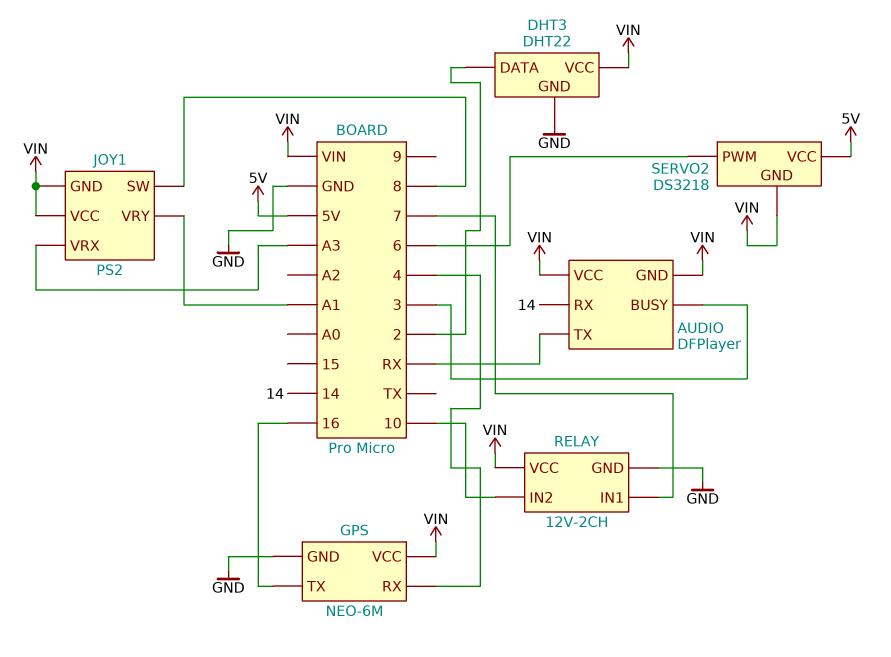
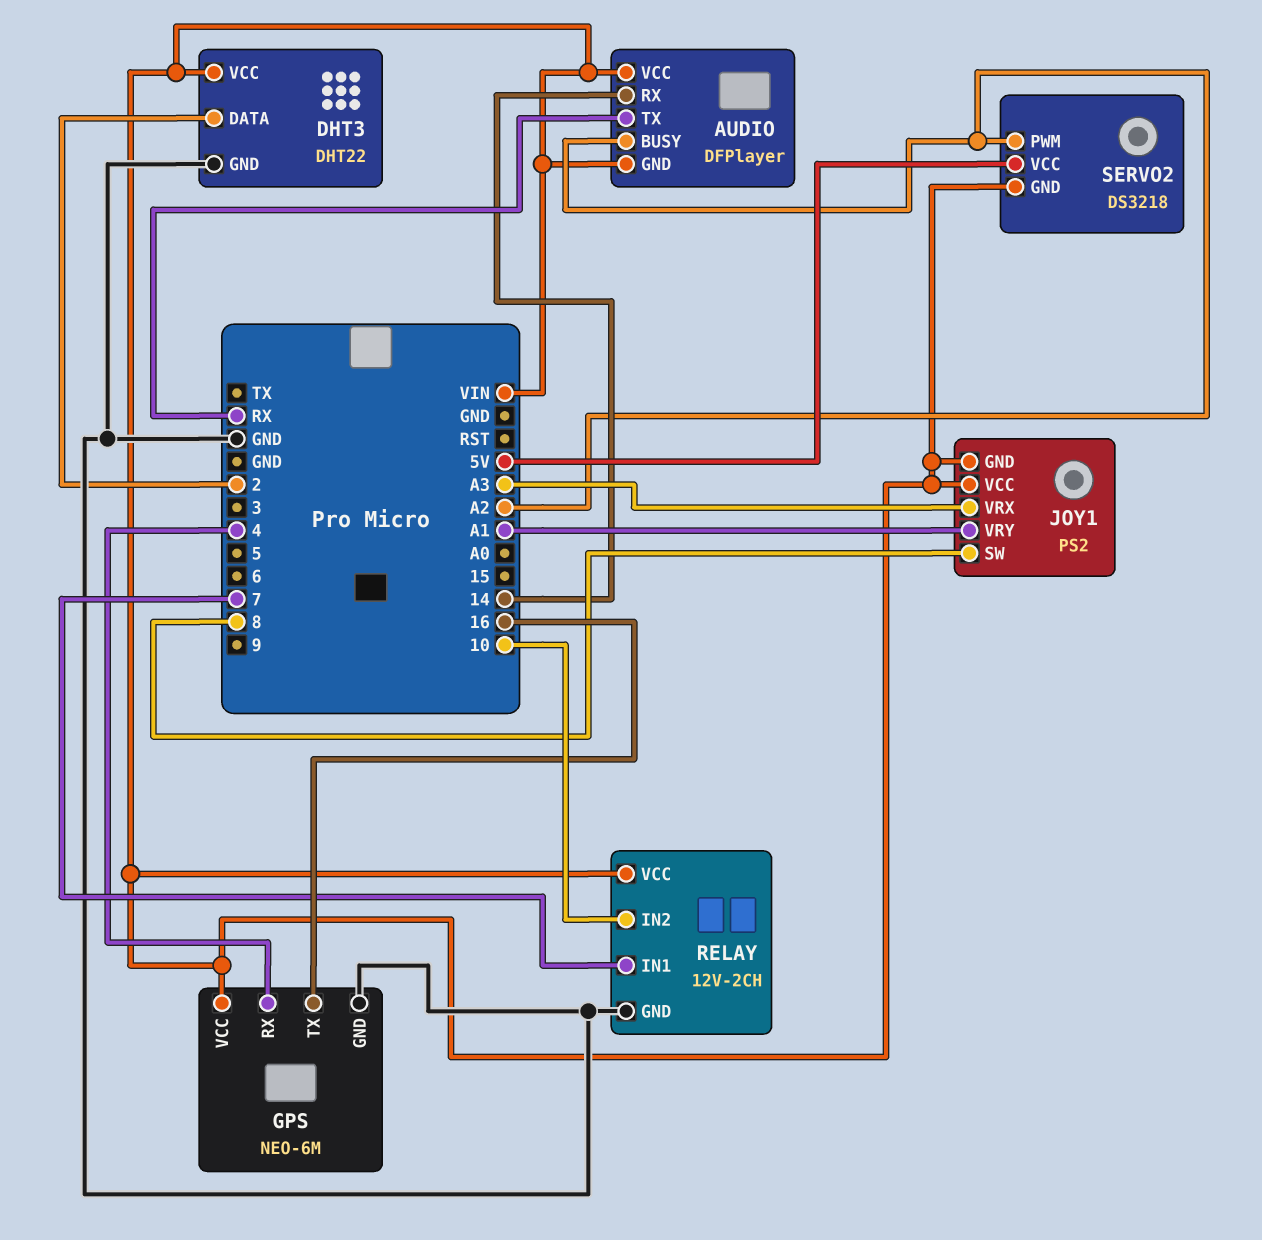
AUDIO pin BUSY: 3 -> A2
SERVO2 pin PWM: 6 -> A2

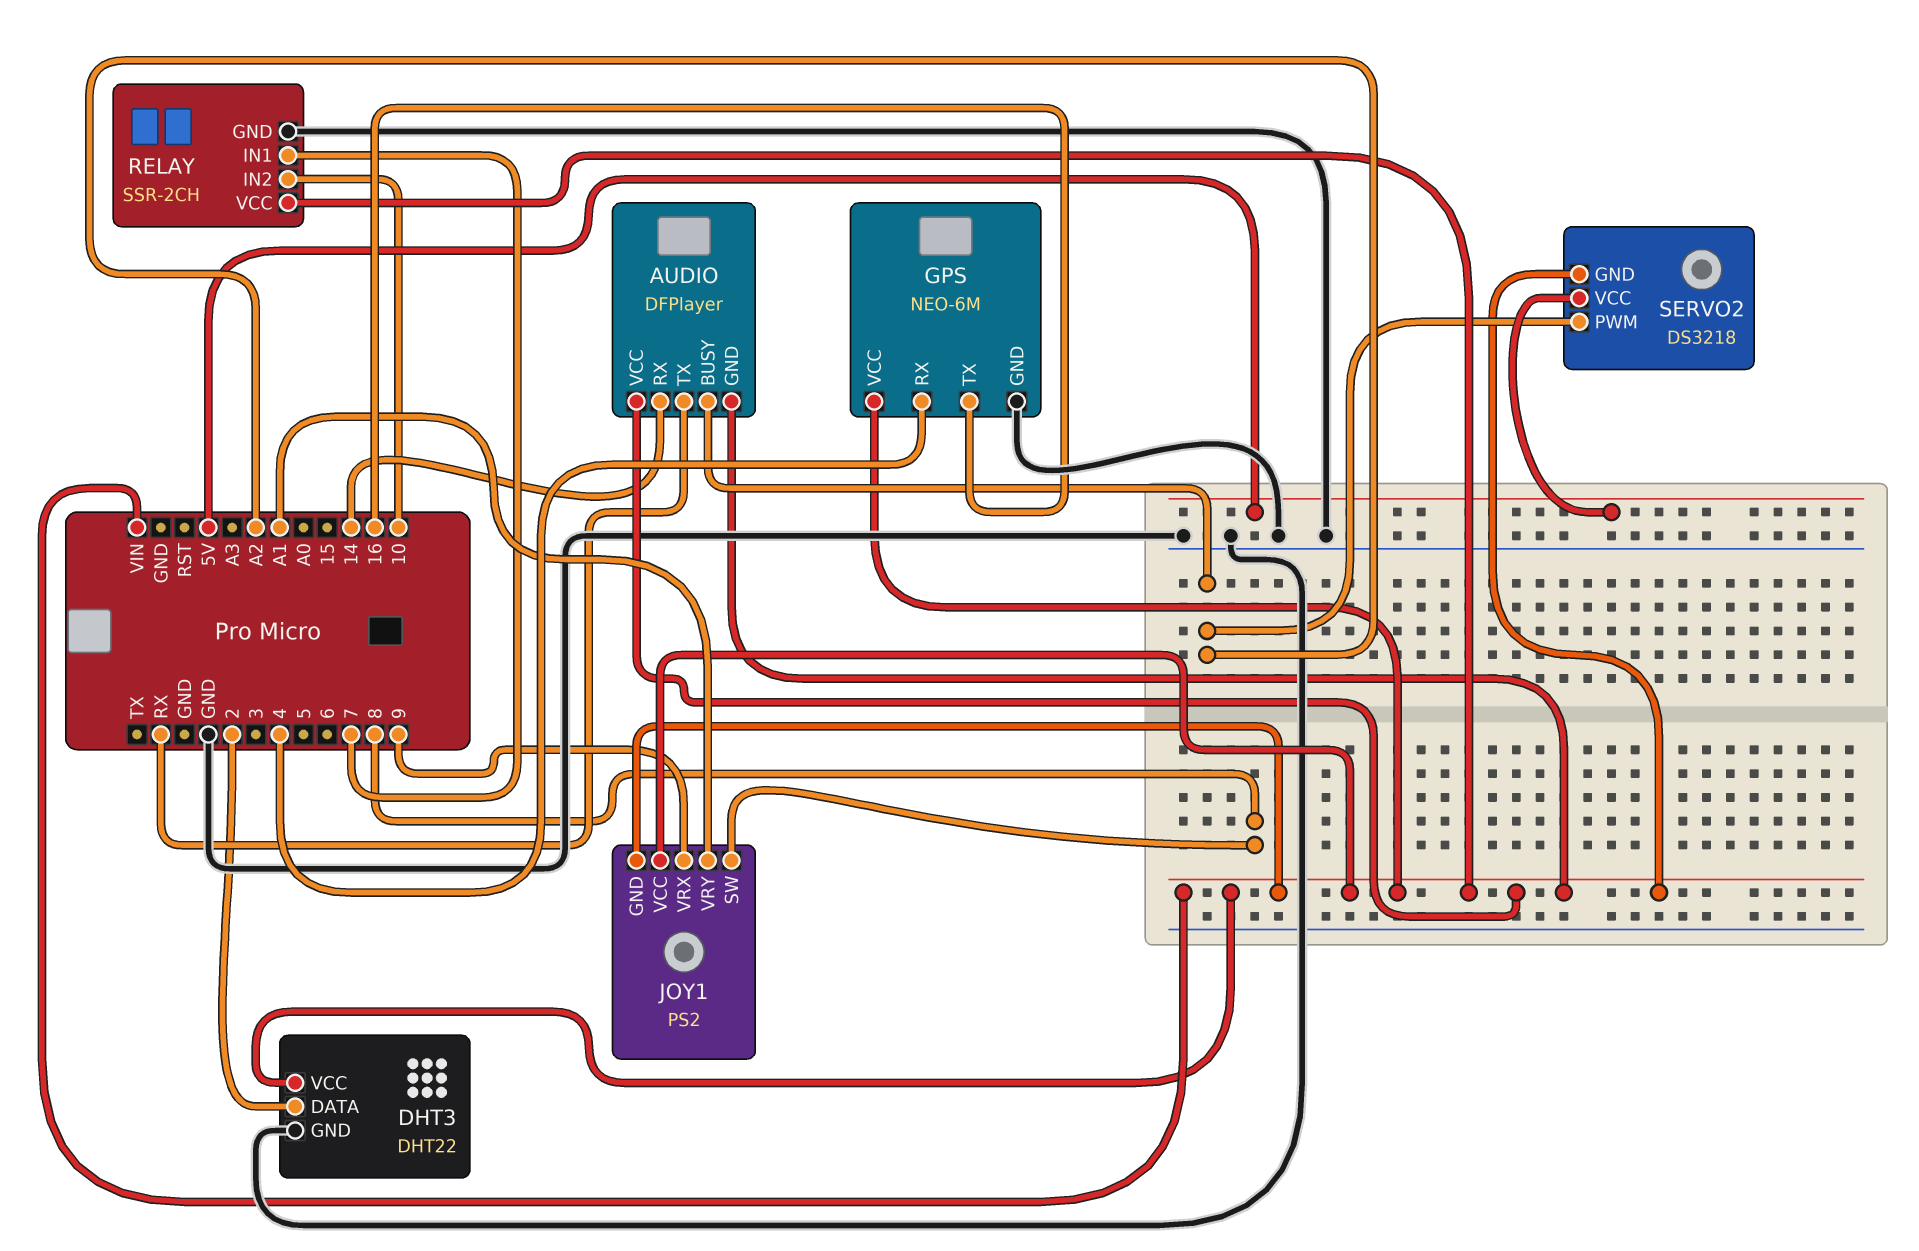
JOY1 pin VRX: A3 -> 9
RELAY: 12V-2CH -> SSR-2CH

